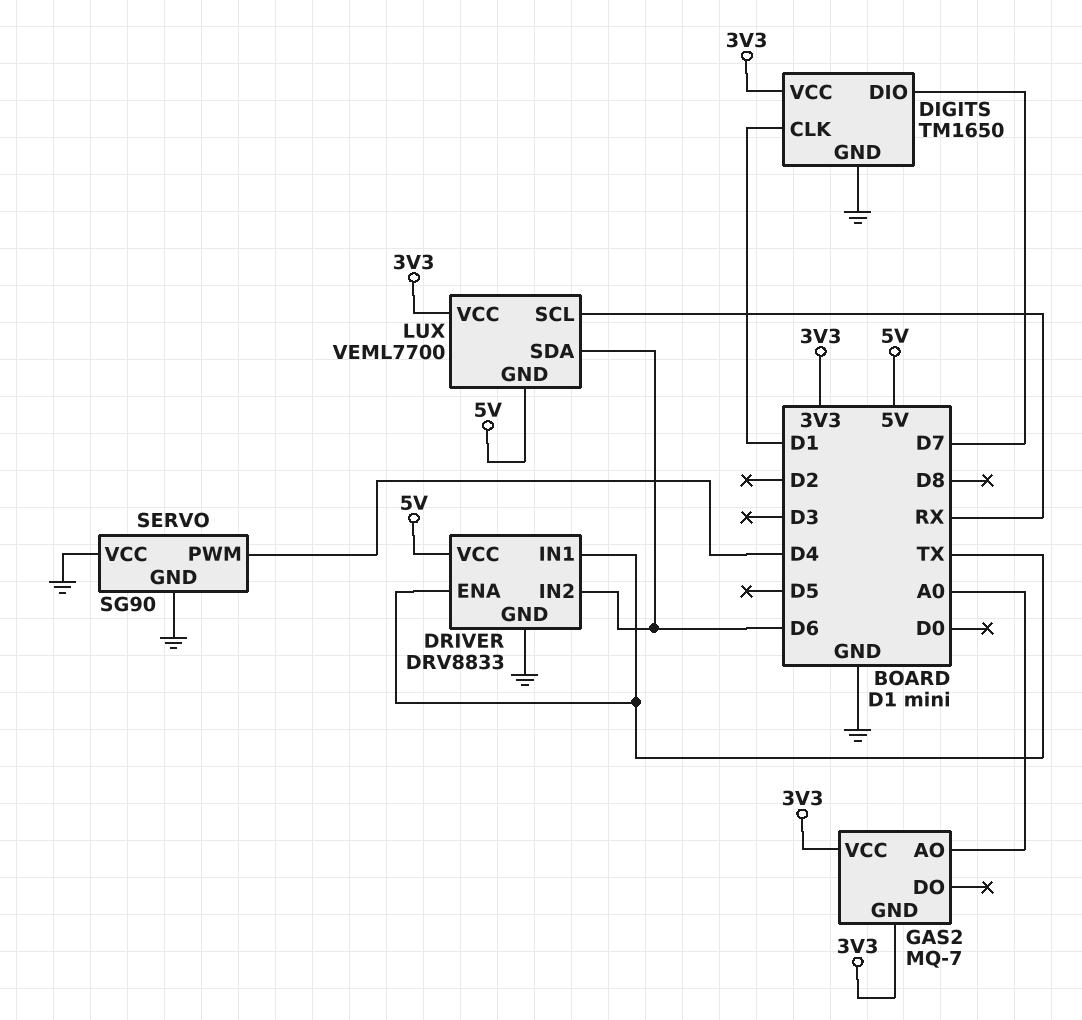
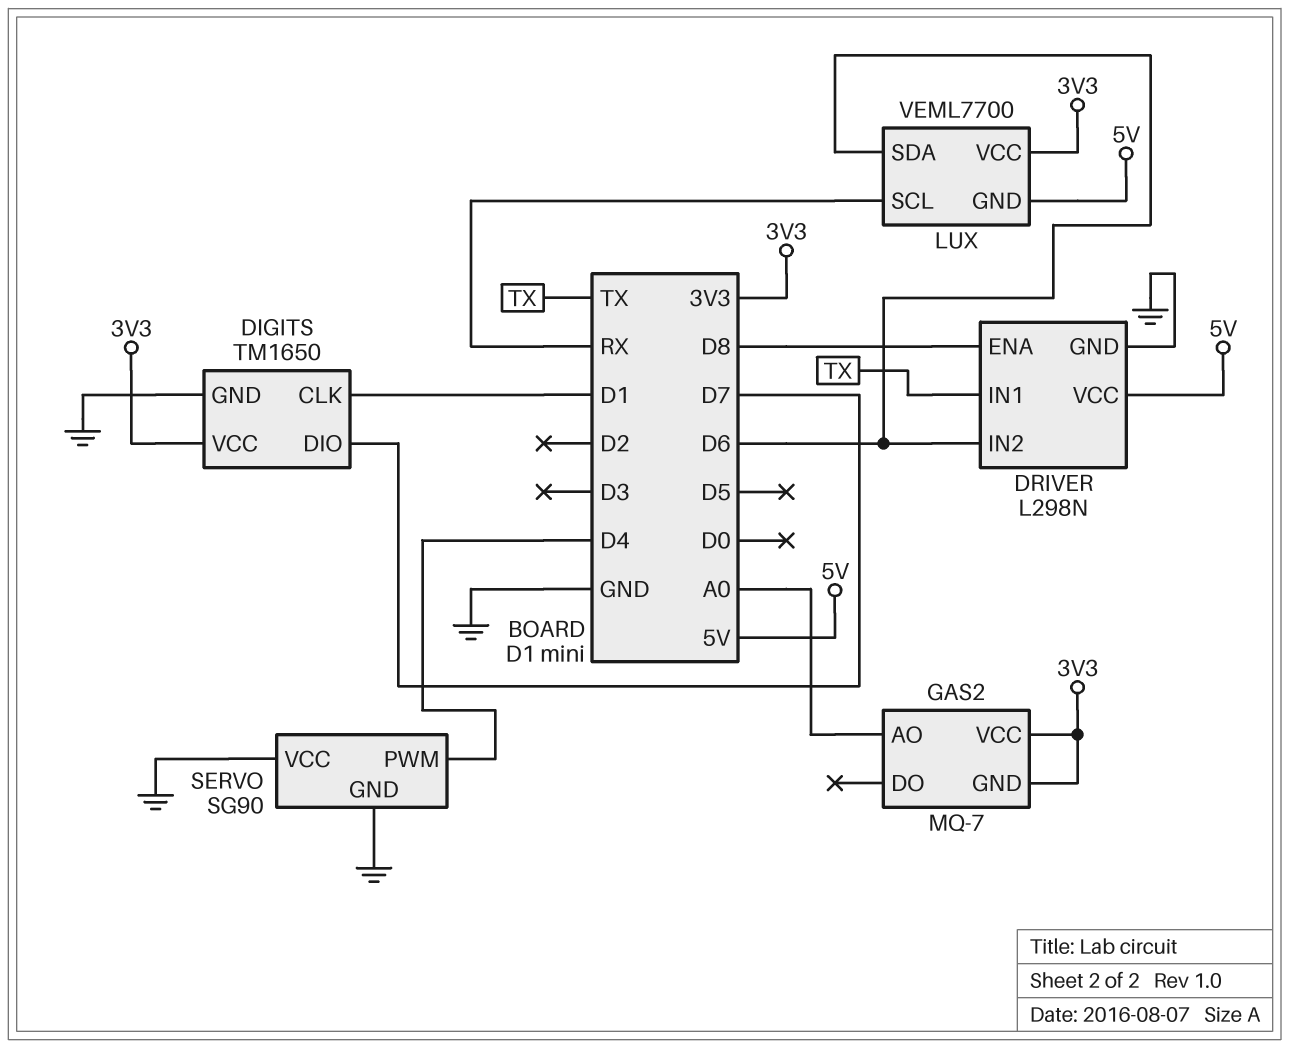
DRIVER: DRV8833 -> L298N
DRIVER pin ENA: TX -> D8

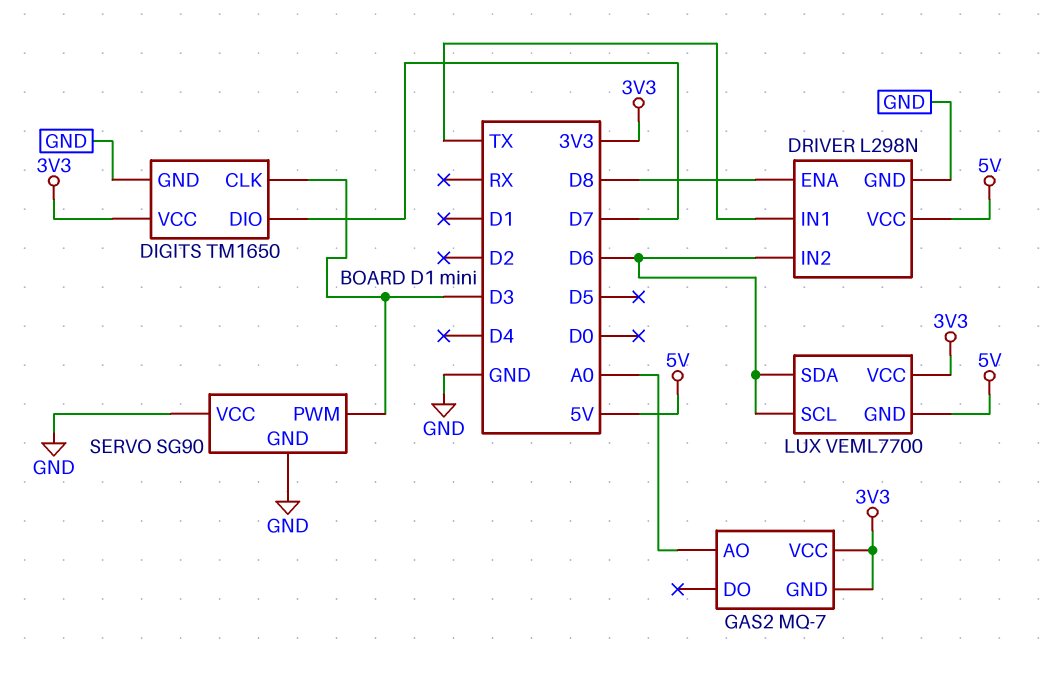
DIGITS pin CLK: D1 -> D3
LUX pin SCL: RX -> D6
SERVO pin PWM: D4 -> D3

